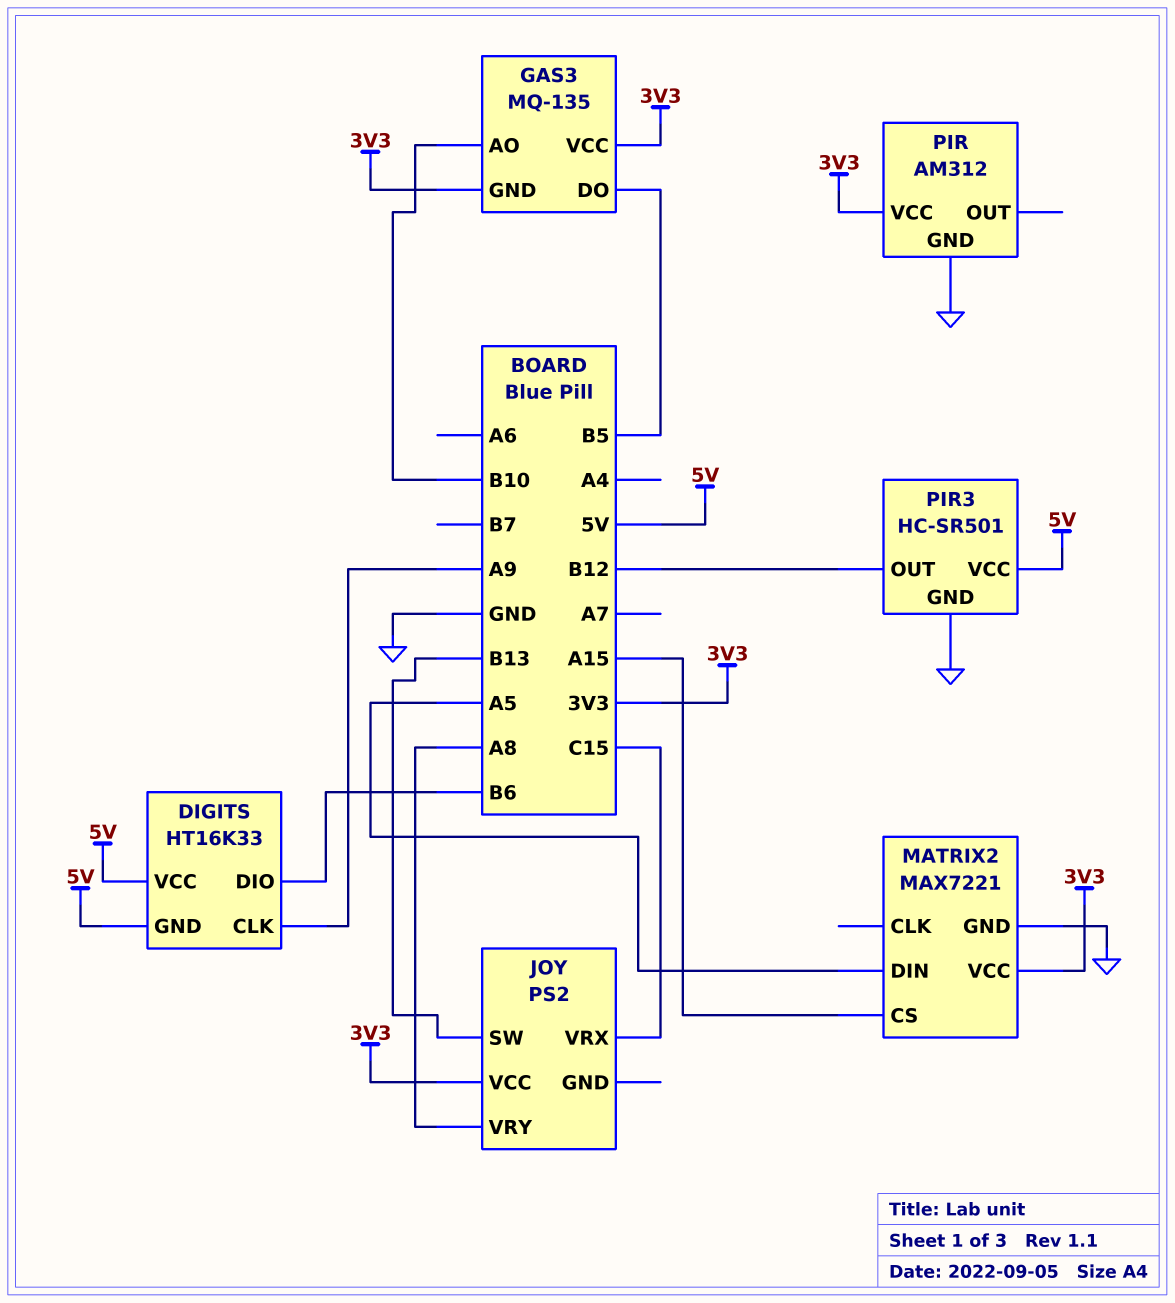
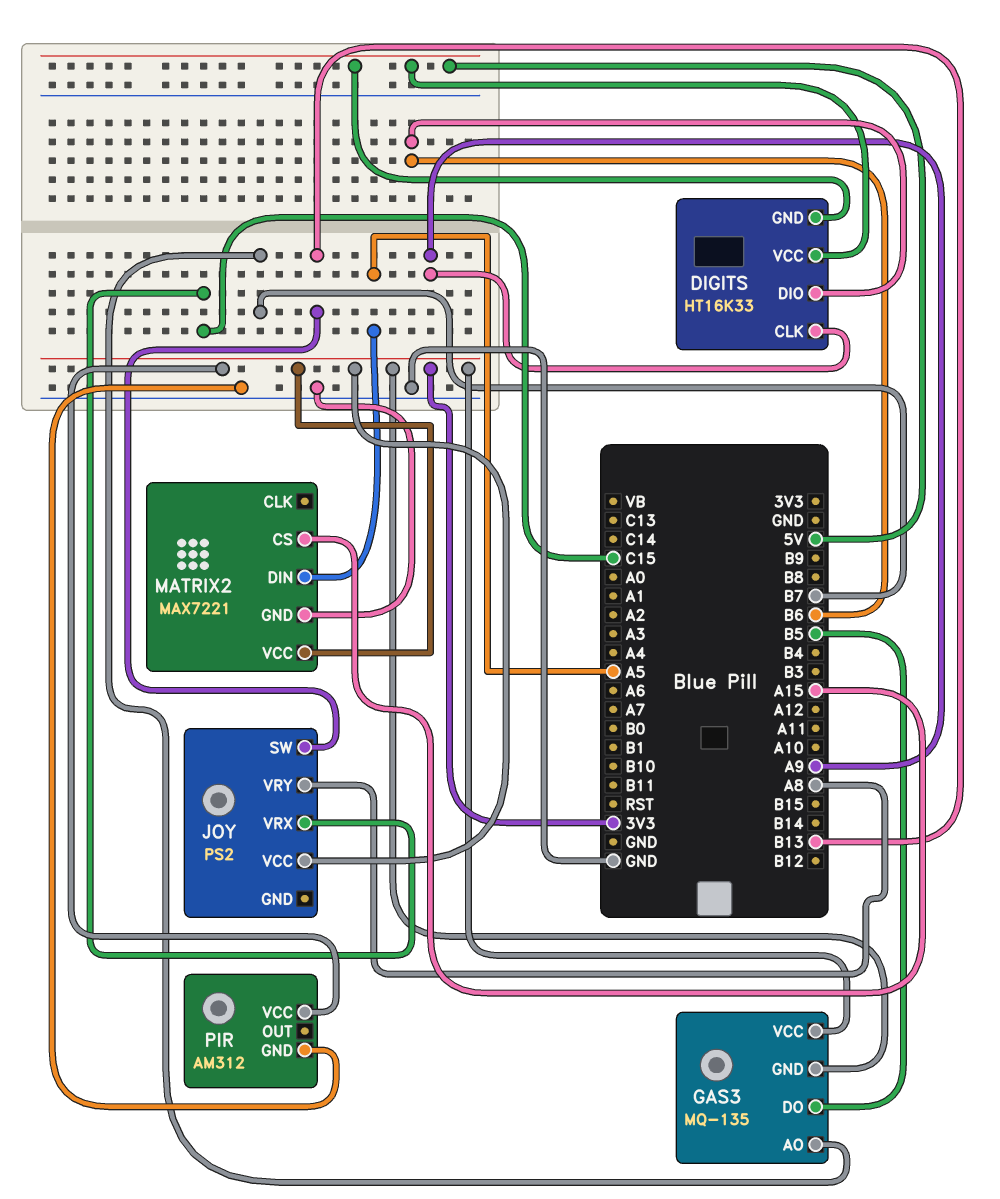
GAS3 pin AO: B10 -> B7
PIR3: HC-SR501 -> none
PIR3 pin GND: GND -> none
PIR3 pin OUT: B12 -> none
PIR3 pin VCC: 5V -> none

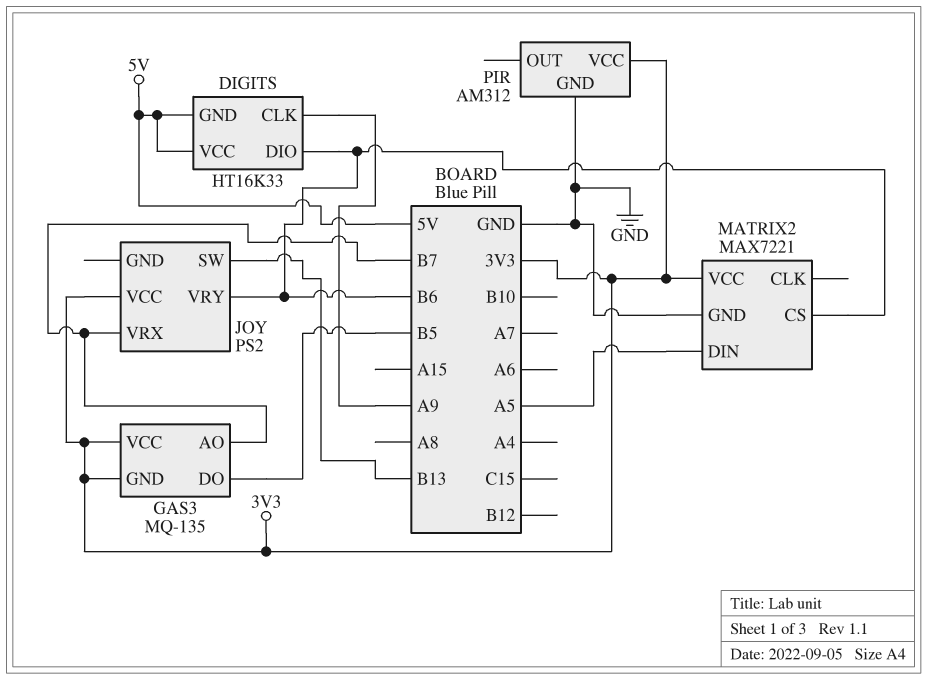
JOY pin VRX: C15 -> B7
JOY pin VRY: A8 -> B6
MATRIX2 pin CS: A15 -> B6

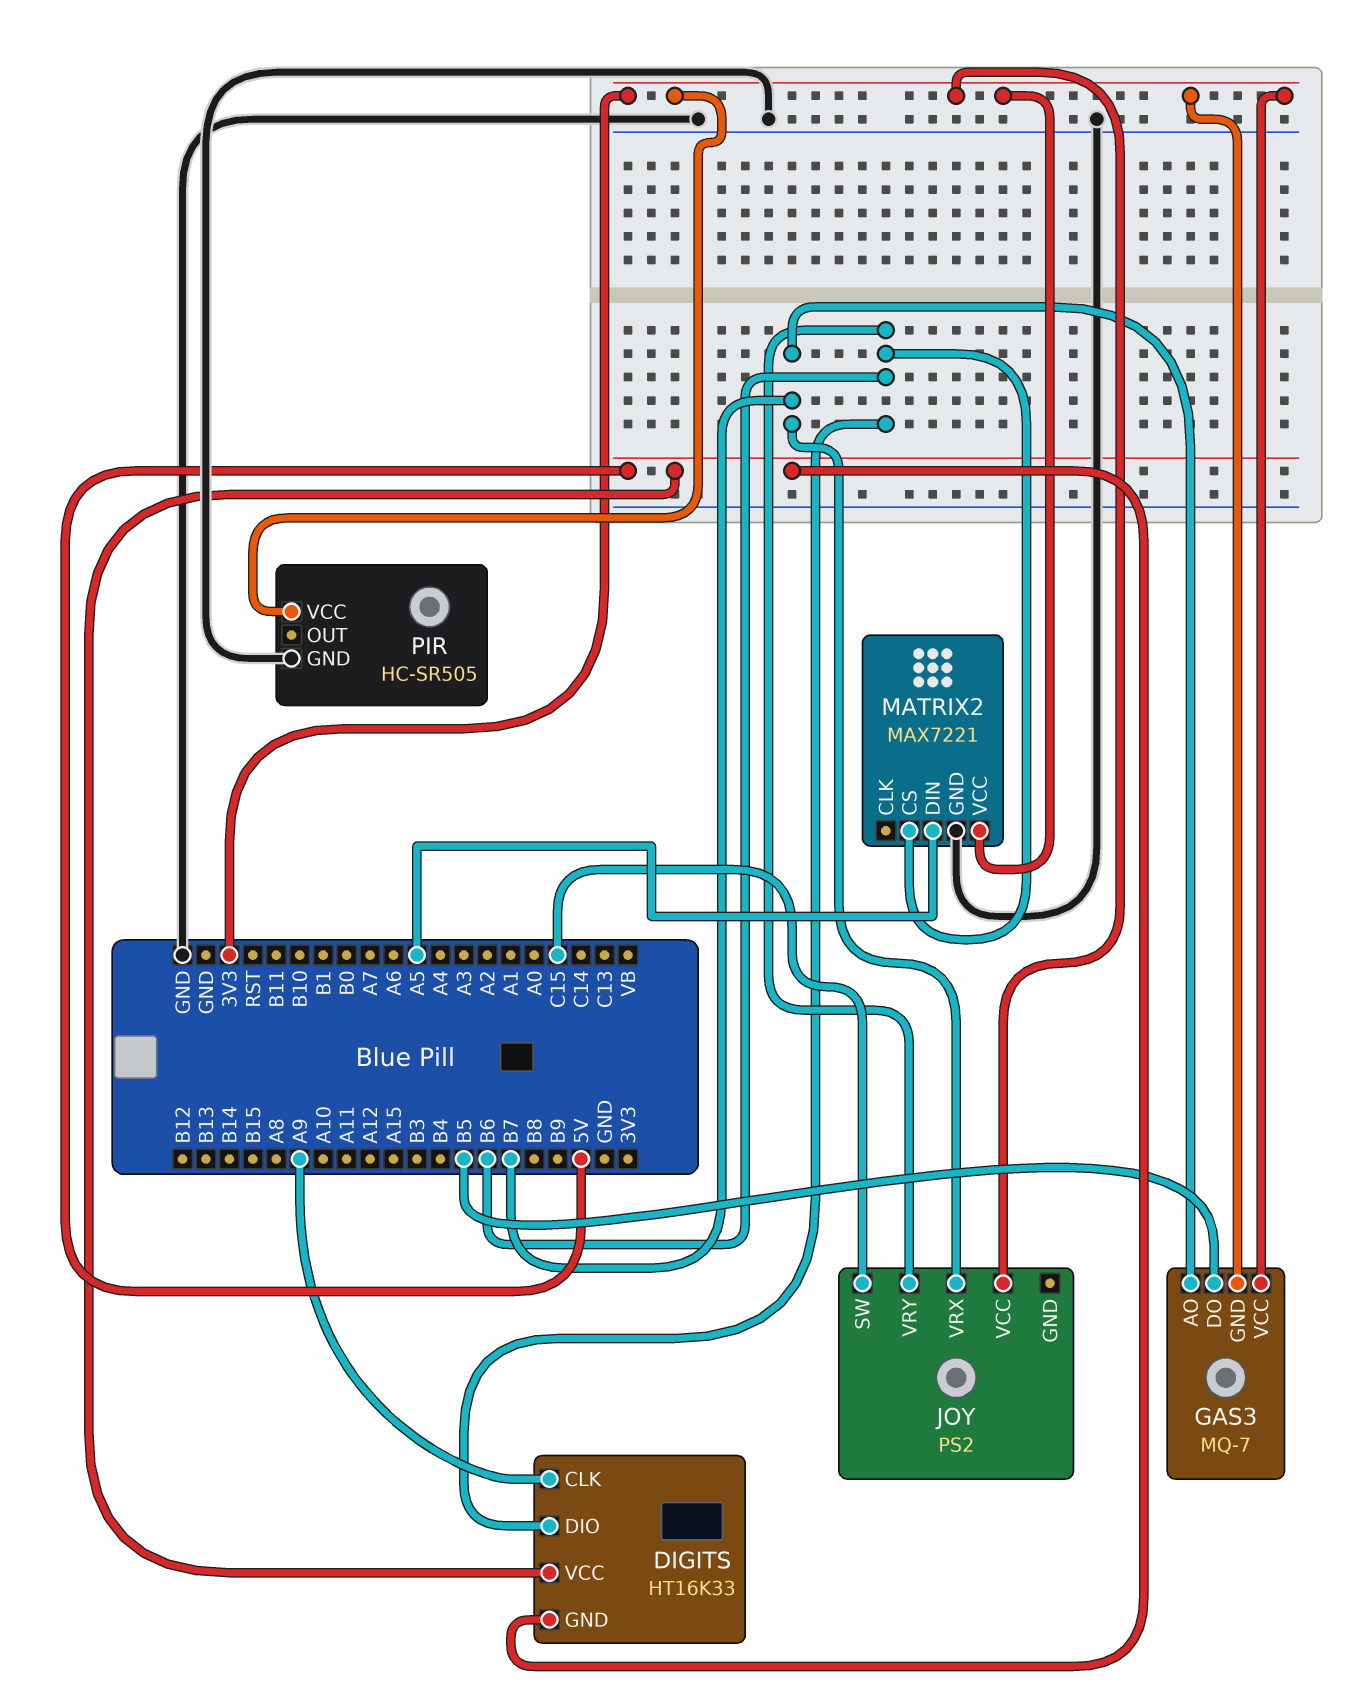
GAS3: MQ-135 -> MQ-7
JOY pin SW: B13 -> C15
PIR: AM312 -> HC-SR505

